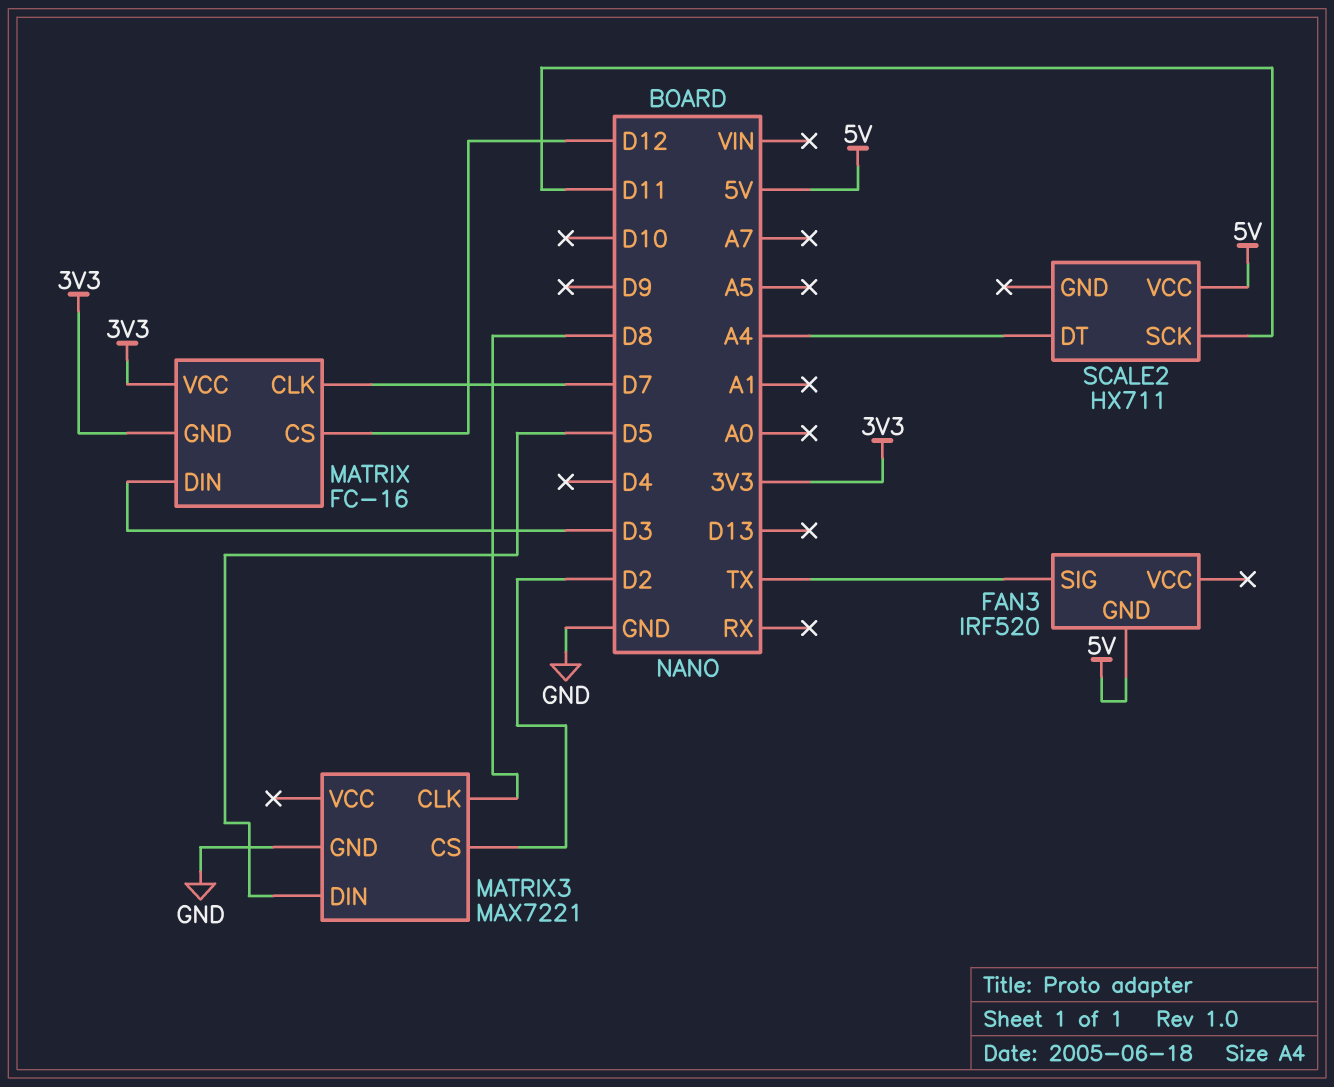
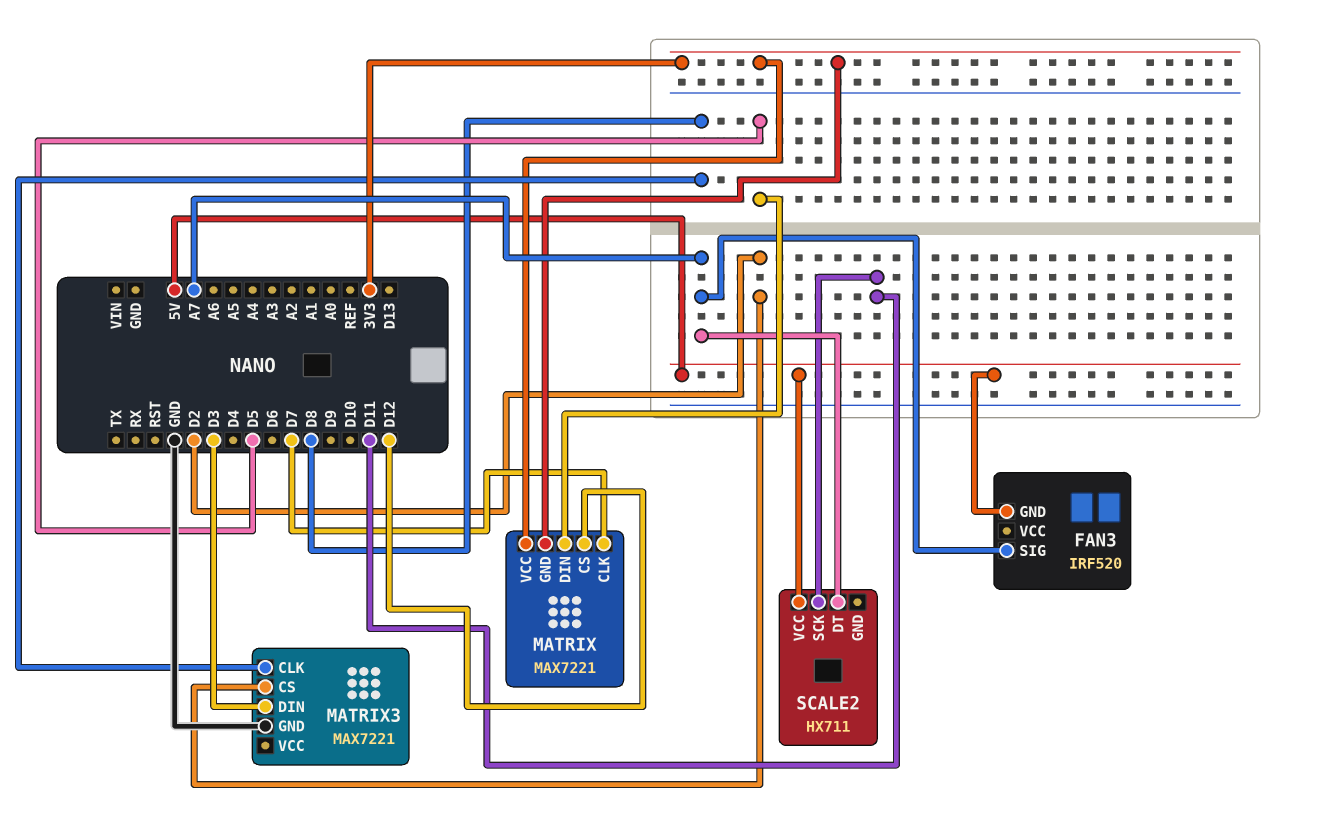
FAN3 pin SIG: TX -> A7
MATRIX: FC-16 -> MAX7221
MATRIX pin DIN: D3 -> D5
MATRIX3 pin DIN: D5 -> D3
SCALE2 pin DT: A4 -> A7

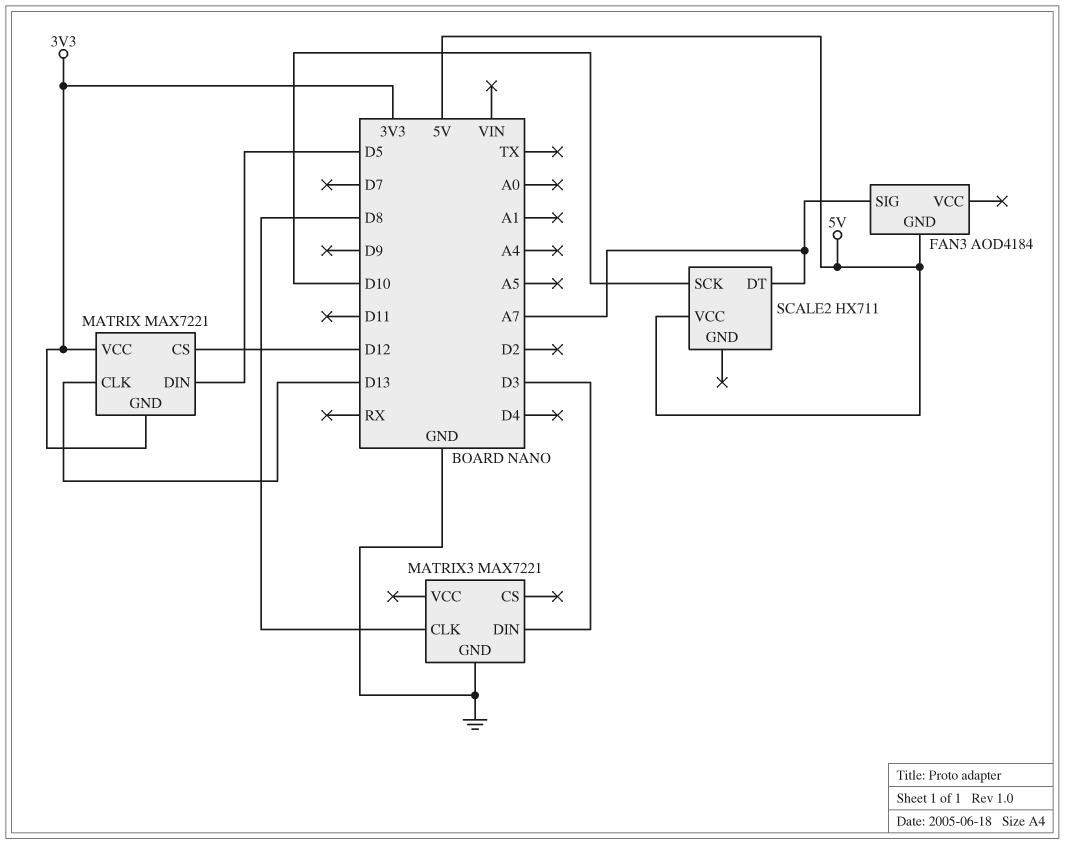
FAN3: IRF520 -> AOD4184
MATRIX pin CLK: D7 -> D13
MATRIX3 pin CS: D2 -> none
SCALE2 pin SCK: D11 -> D10

